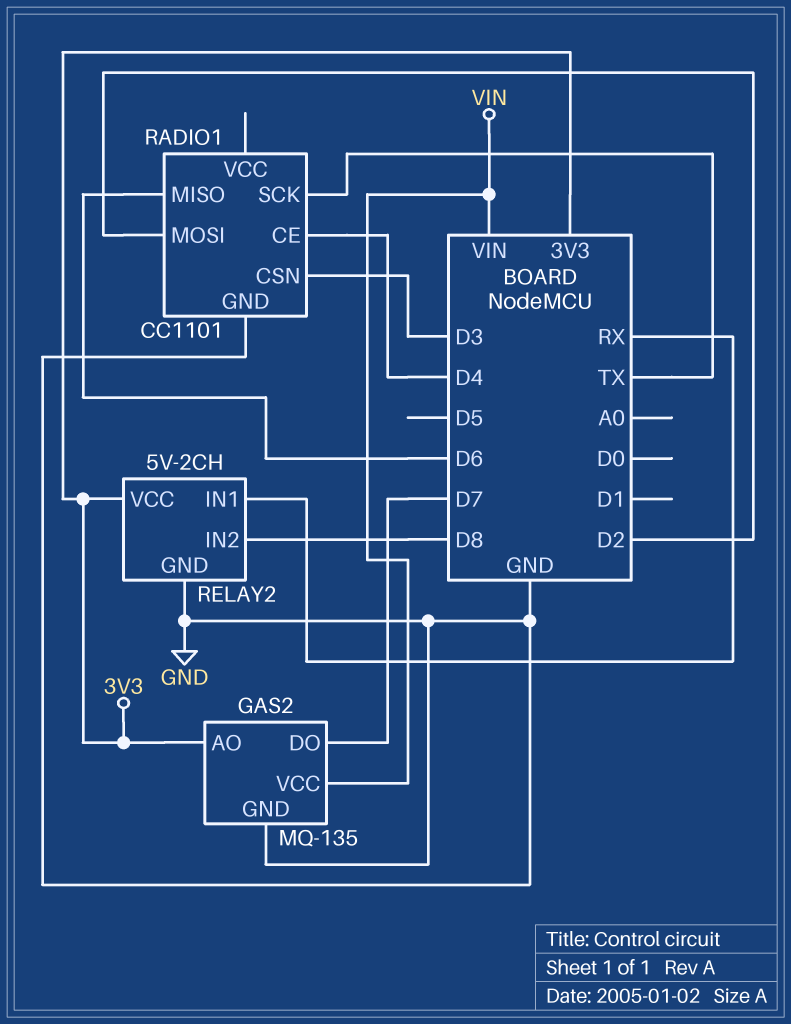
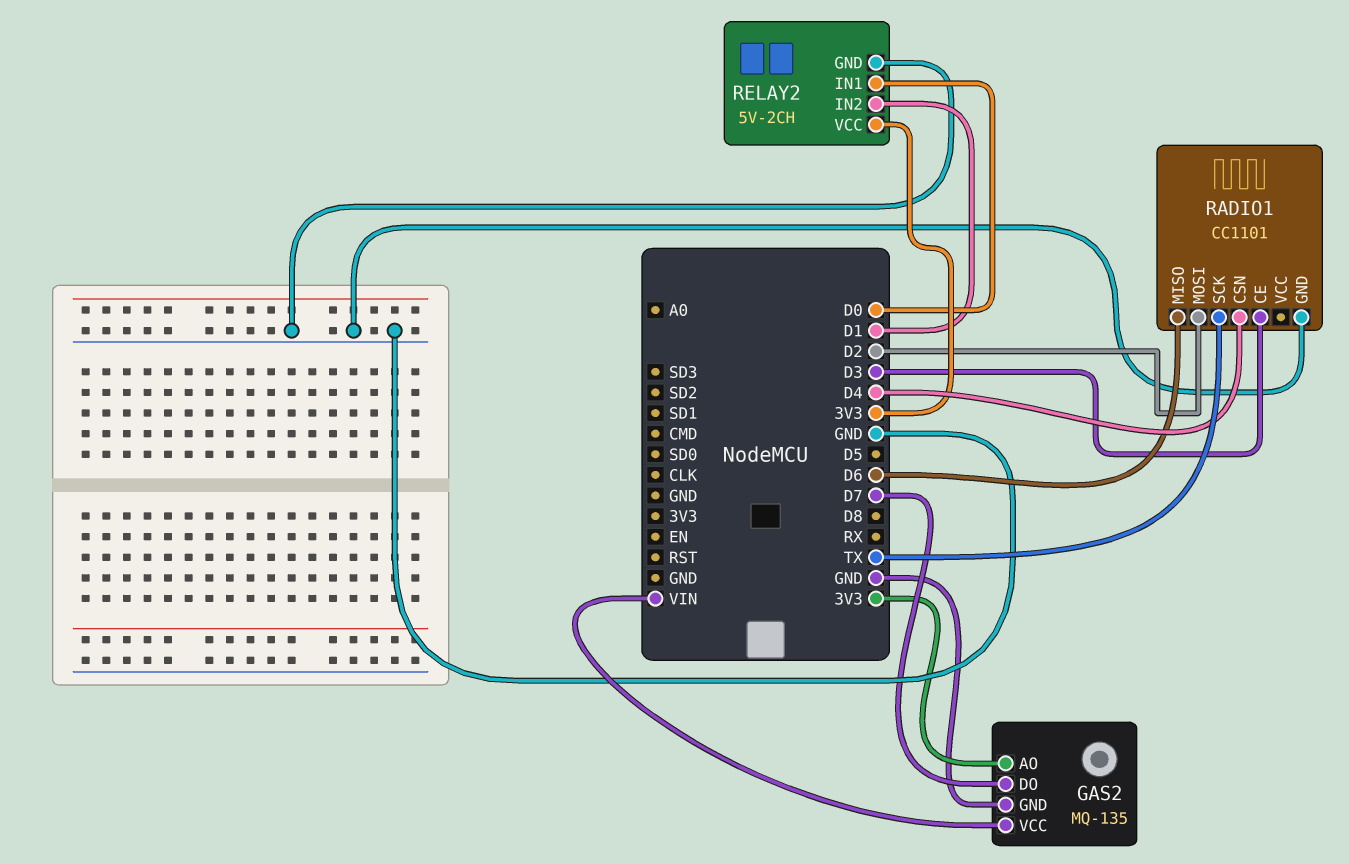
RADIO1 pin CE: D4 -> D3
RADIO1 pin CSN: D3 -> D4
RELAY2 pin IN1: RX -> D0
RELAY2 pin IN2: D8 -> D1

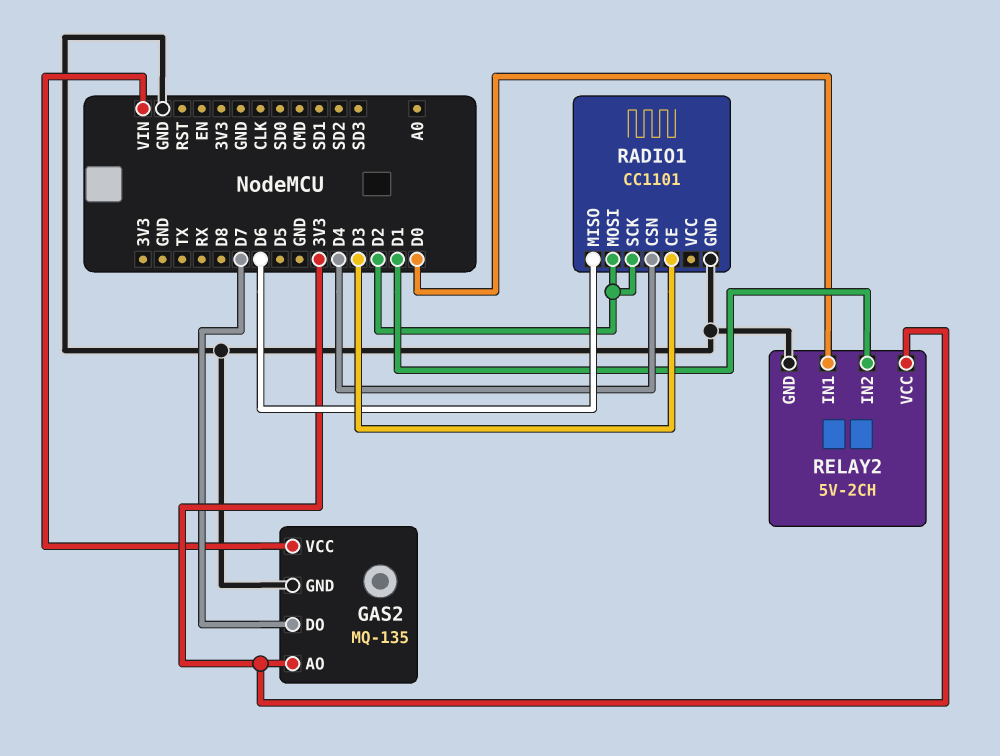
RADIO1 pin SCK: TX -> D2

